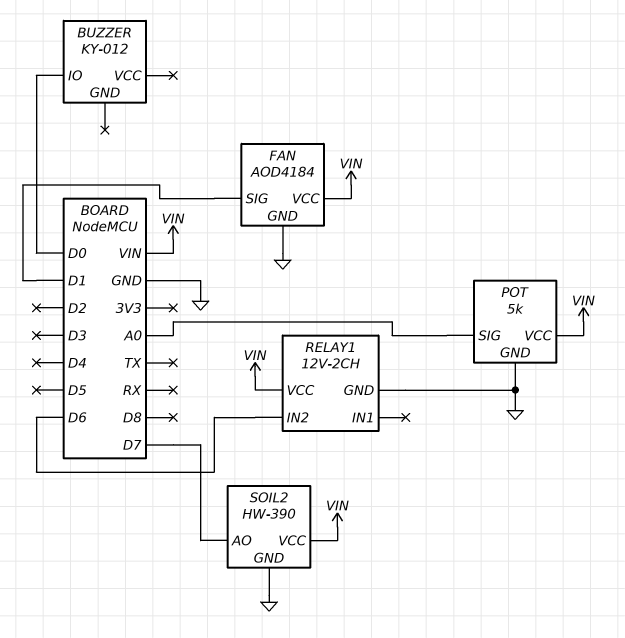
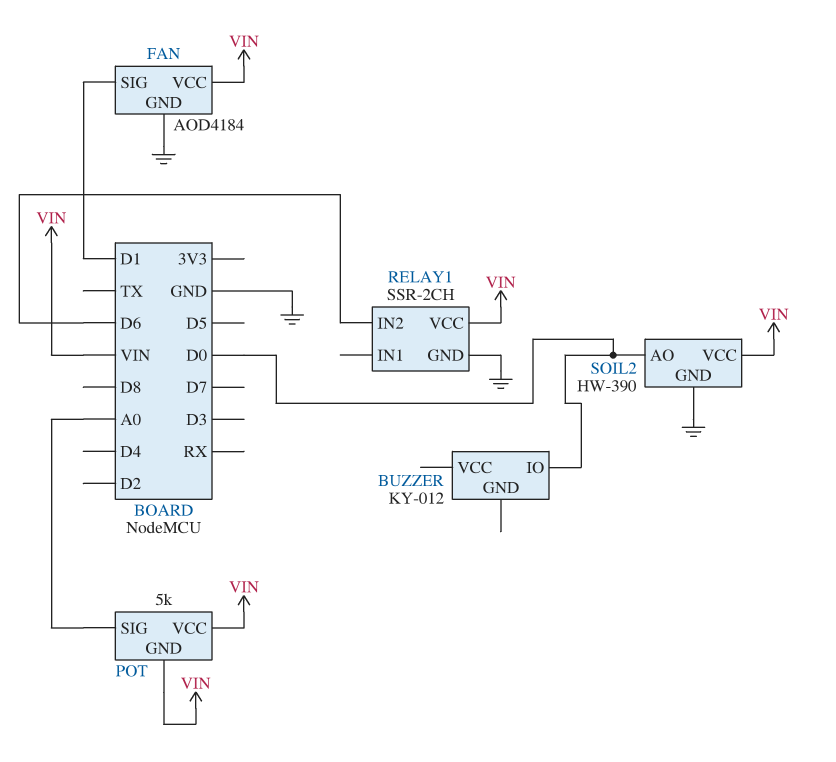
POT pin GND: GND -> VIN
RELAY1: 12V-2CH -> SSR-2CH
SOIL2 pin AO: D7 -> D0

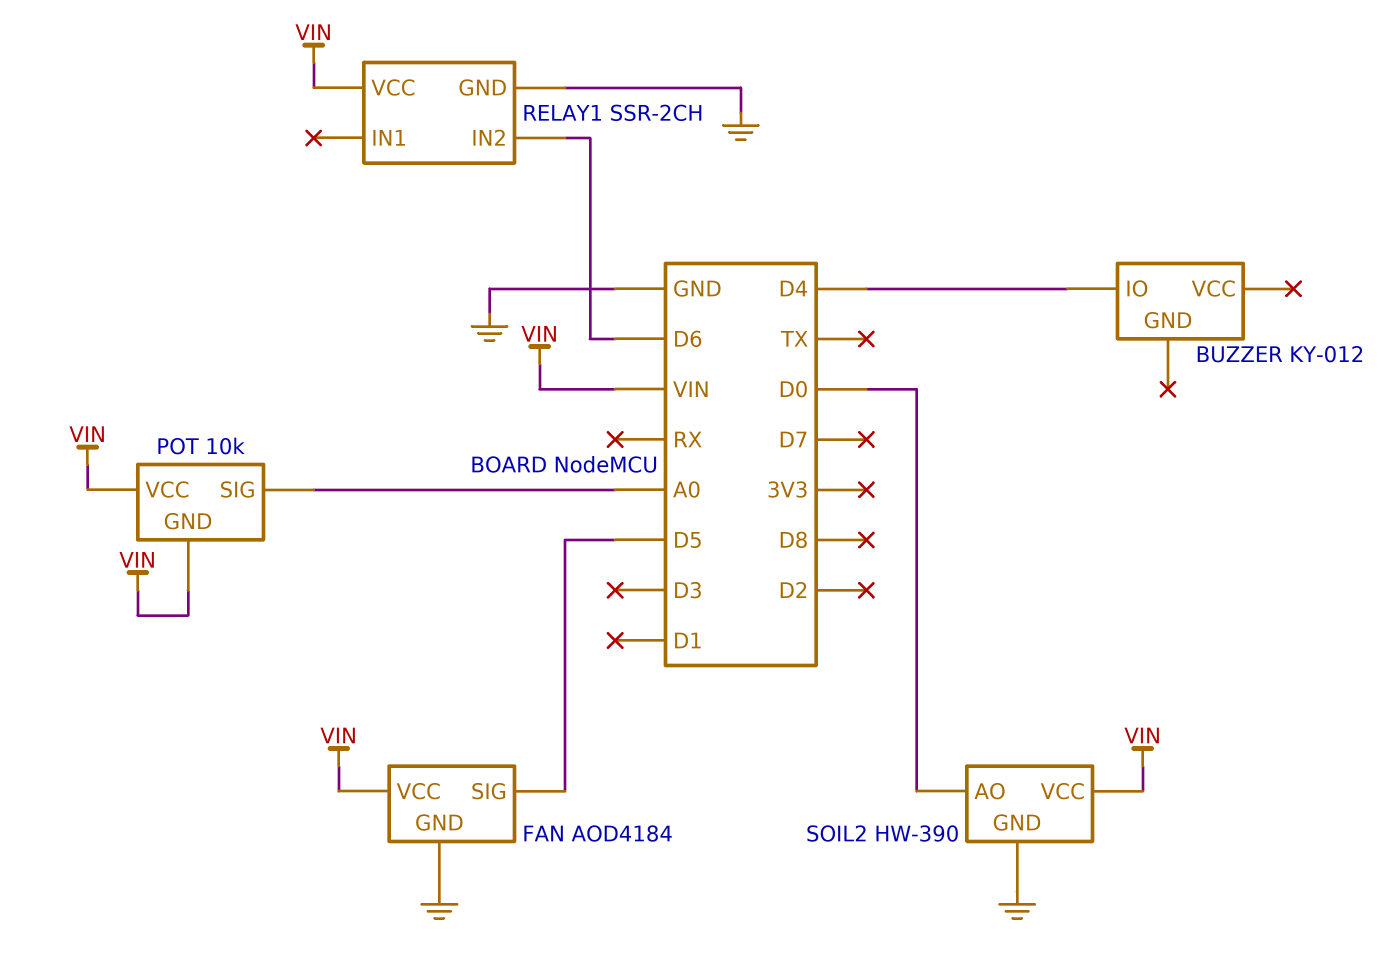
BUZZER pin IO: D0 -> D4
FAN pin SIG: D1 -> D5
POT: 5k -> 10k

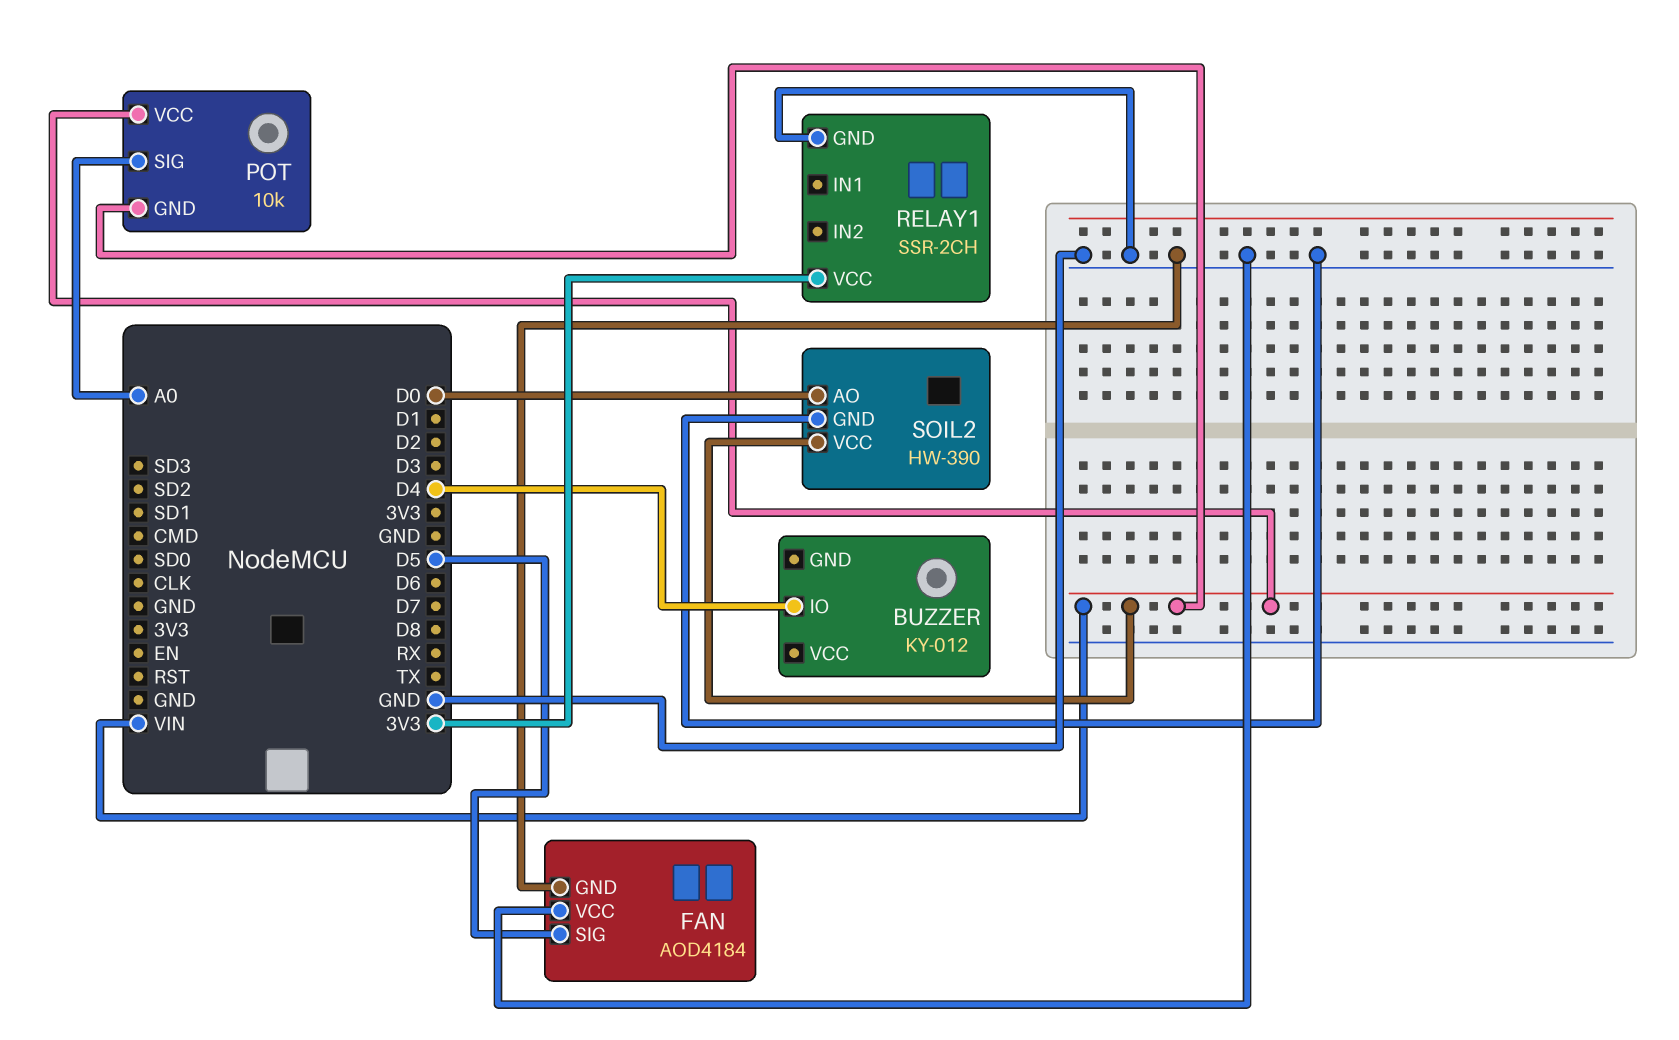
FAN pin VCC: VIN -> GND
RELAY1 pin IN2: D6 -> none
RELAY1 pin VCC: VIN -> 3V3

